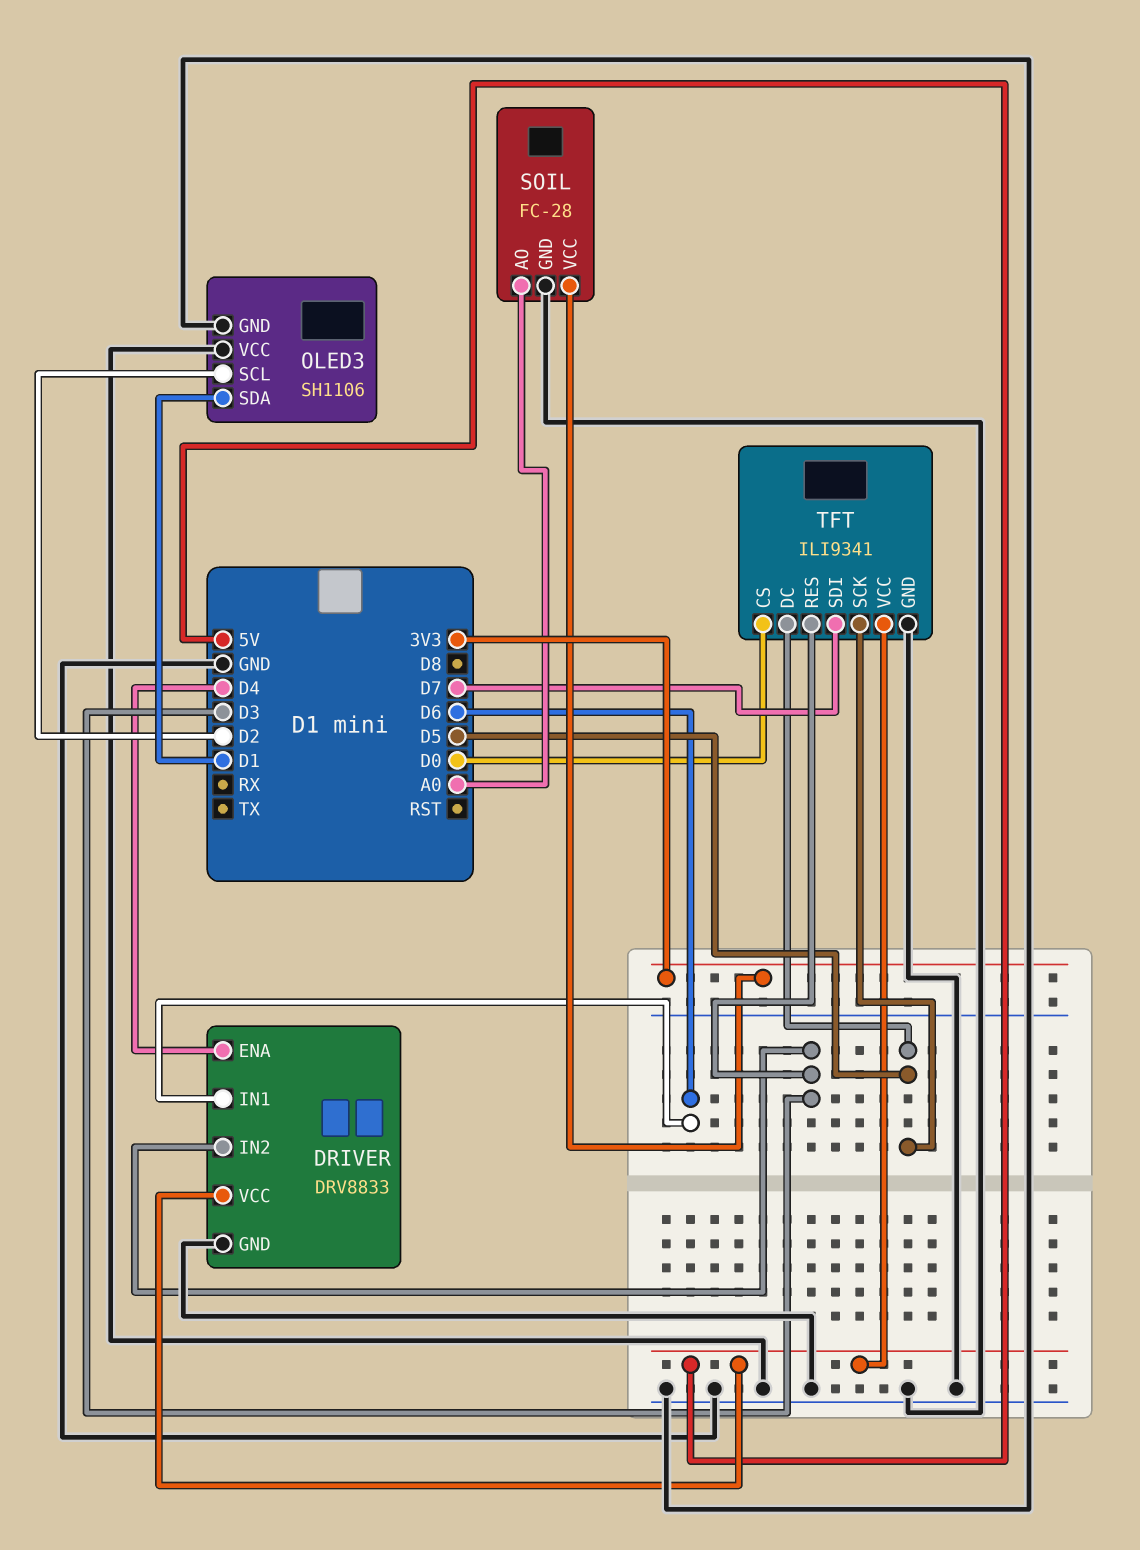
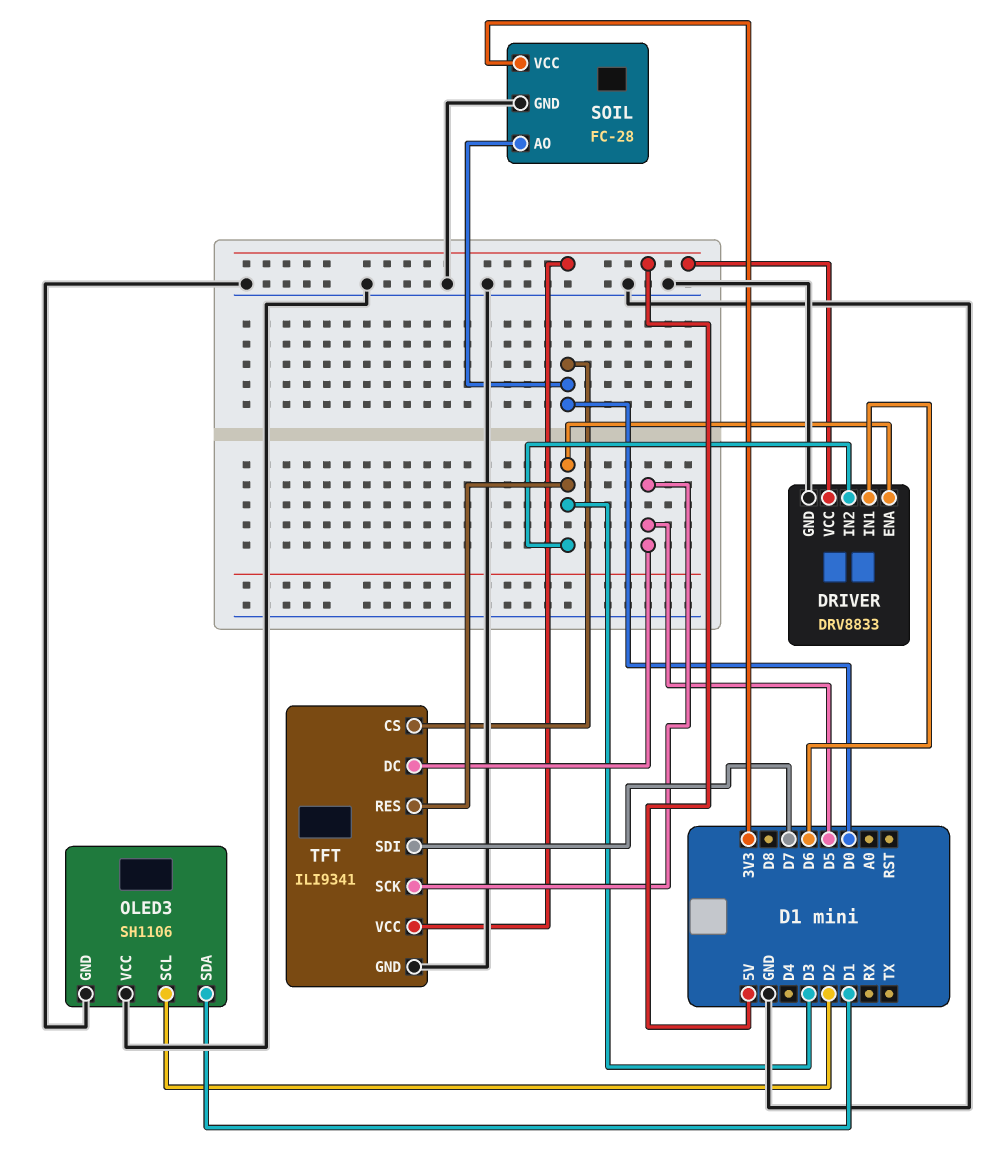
DRIVER pin ENA: D4 -> D3
SOIL pin AO: A0 -> D0

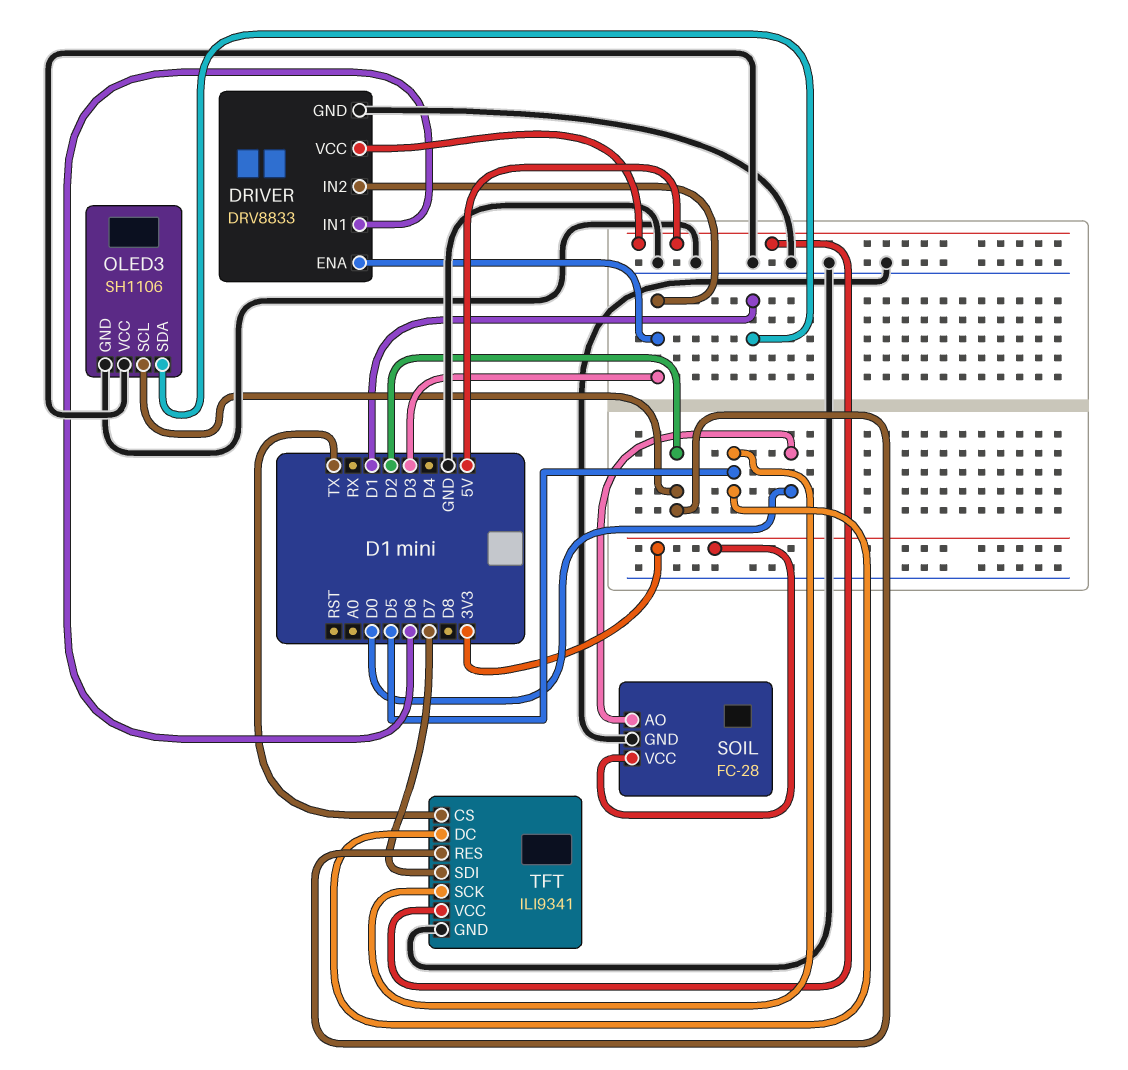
TFT pin CS: D0 -> TX
TFT pin RES: D3 -> D2

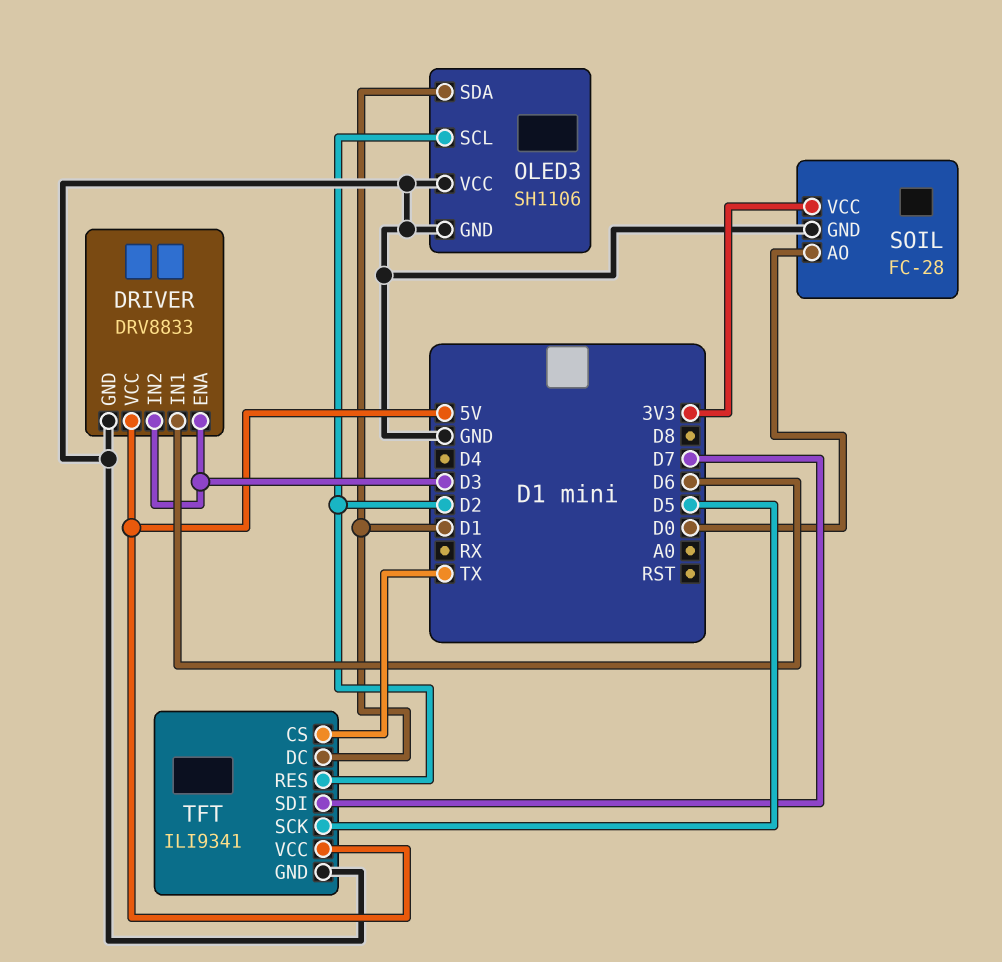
TFT pin DC: D5 -> D1

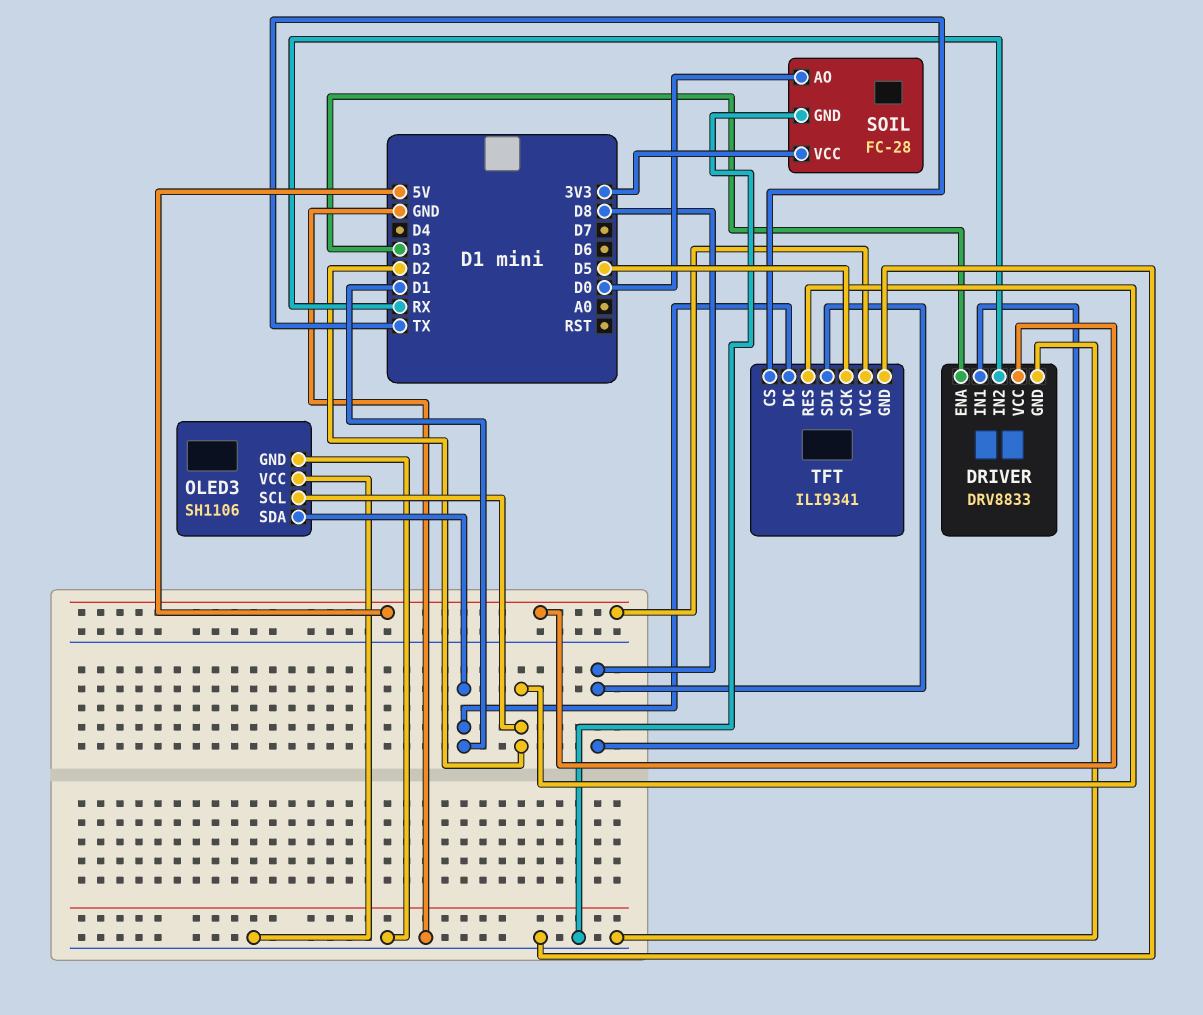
DRIVER pin IN1: D6 -> D8
DRIVER pin IN2: D3 -> RX
TFT pin SDI: D7 -> D8

